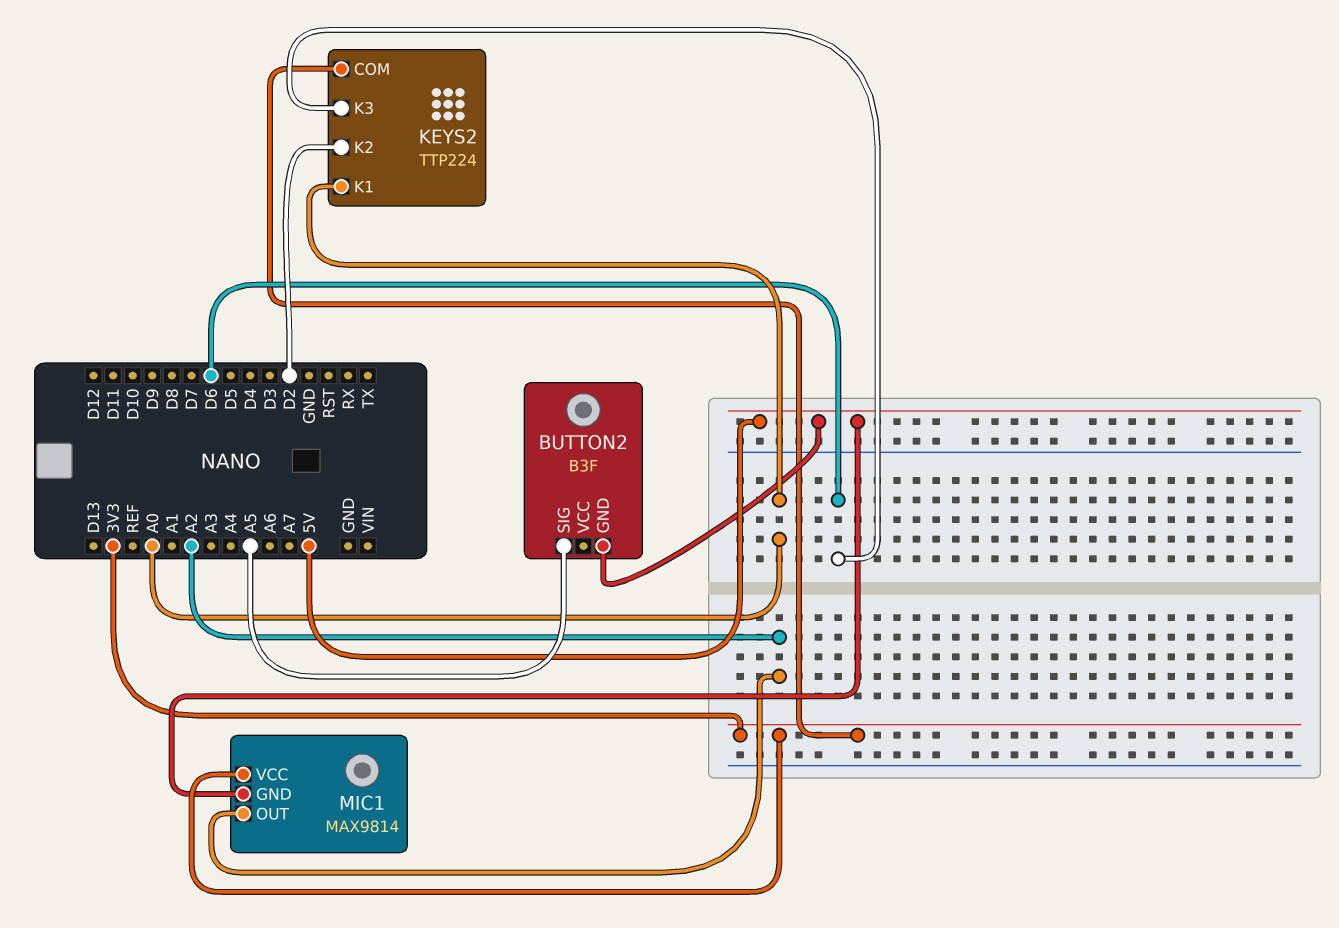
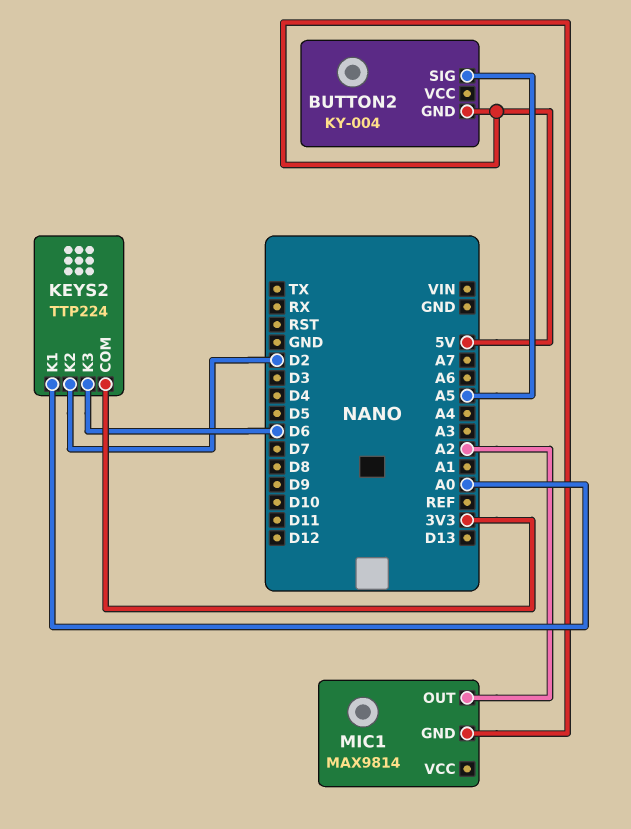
BUTTON2: B3F -> KY-004
MIC1 pin VCC: 3V3 -> none

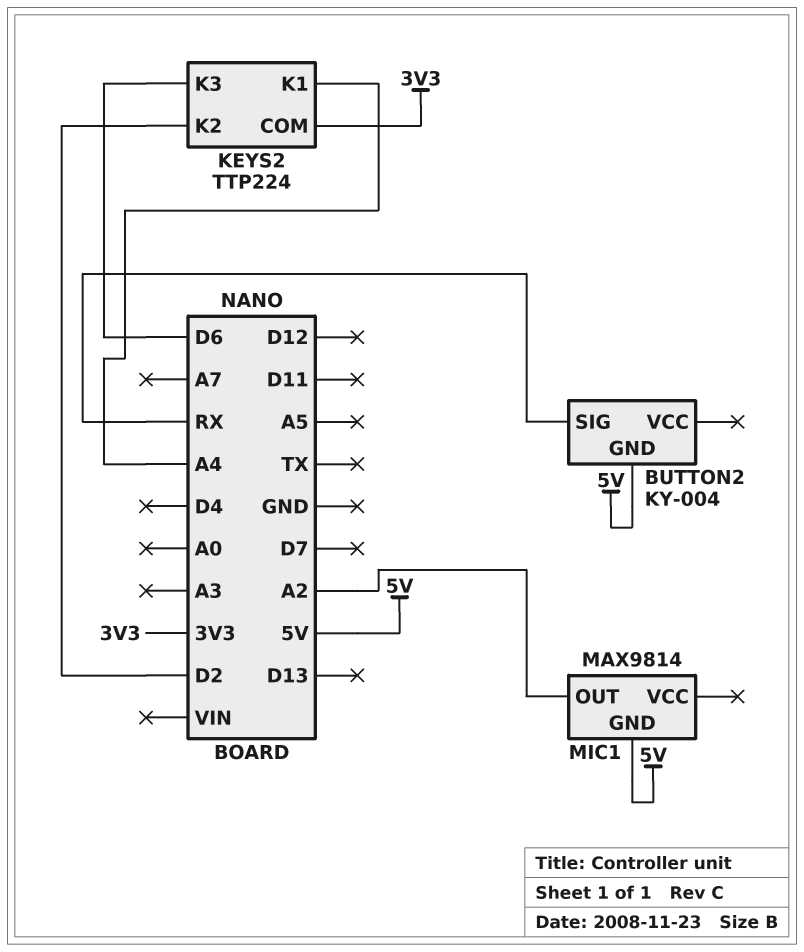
BUTTON2 pin SIG: A5 -> RX
KEYS2 pin K1: A0 -> A4

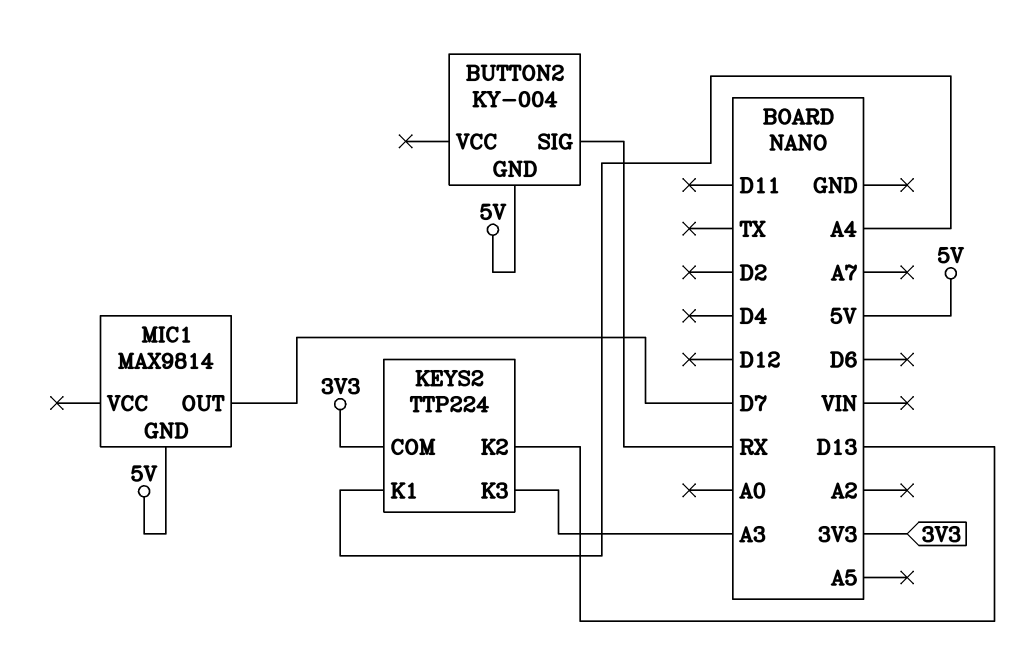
KEYS2 pin K2: D2 -> D13
KEYS2 pin K3: D6 -> A3
MIC1 pin OUT: A2 -> D7

